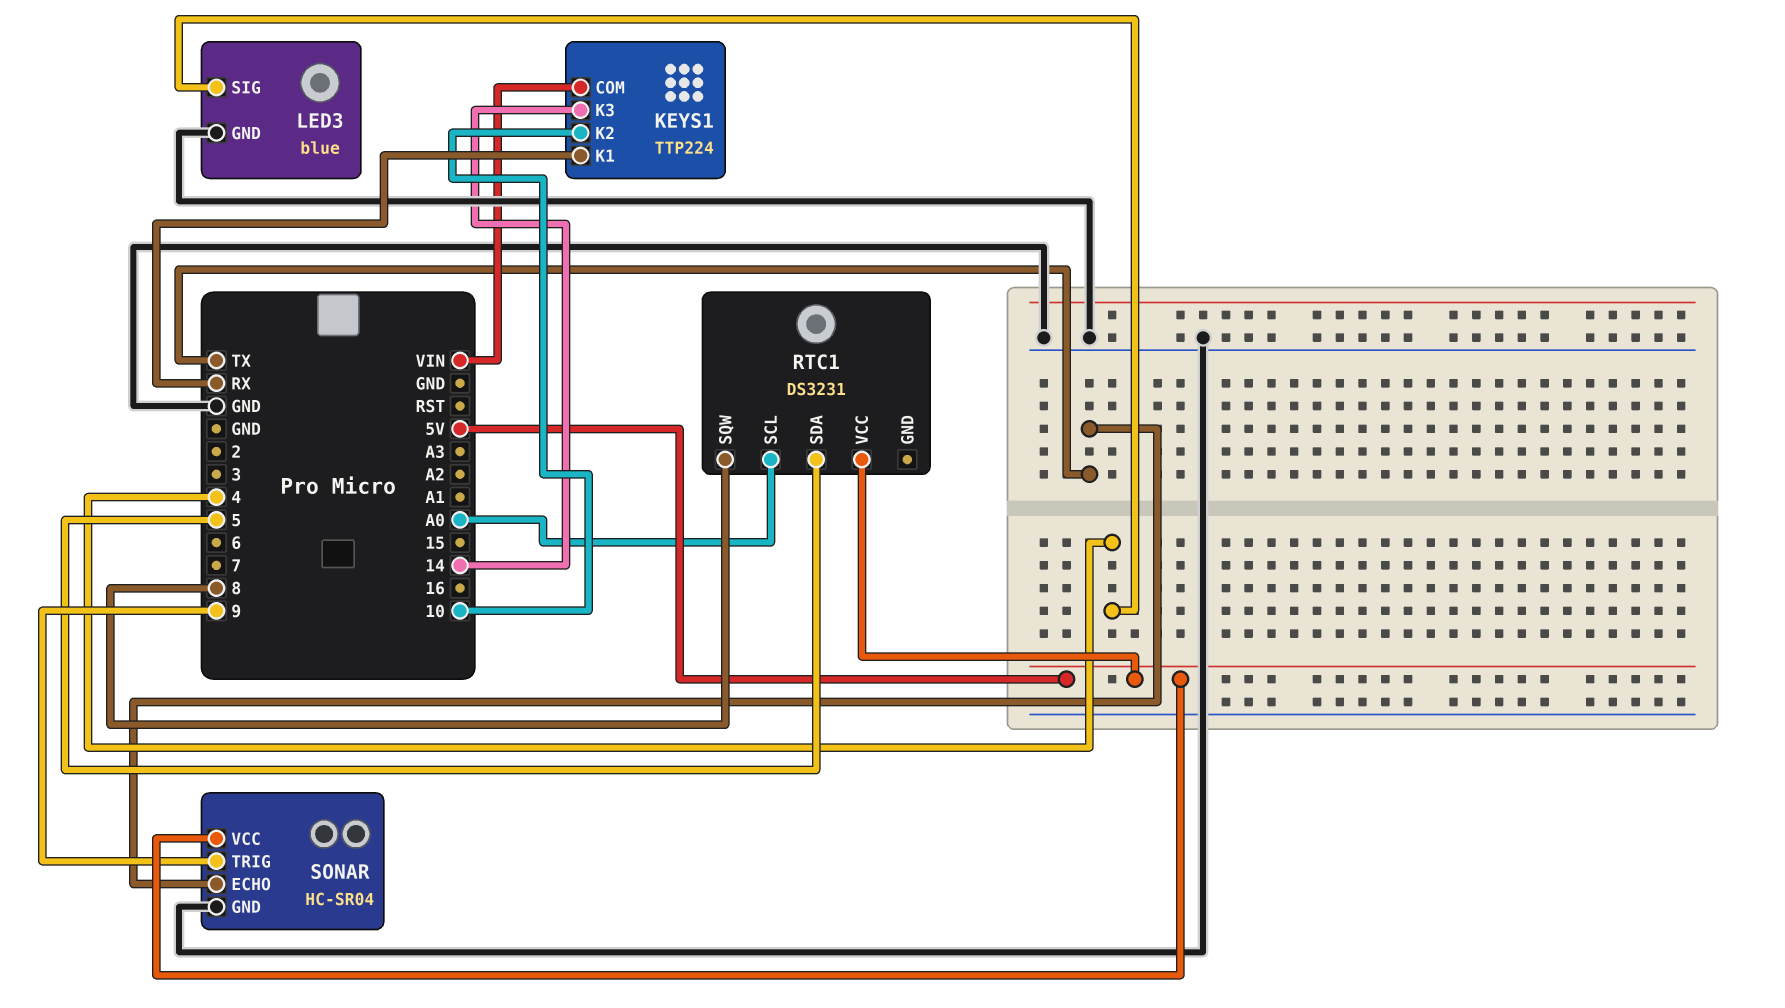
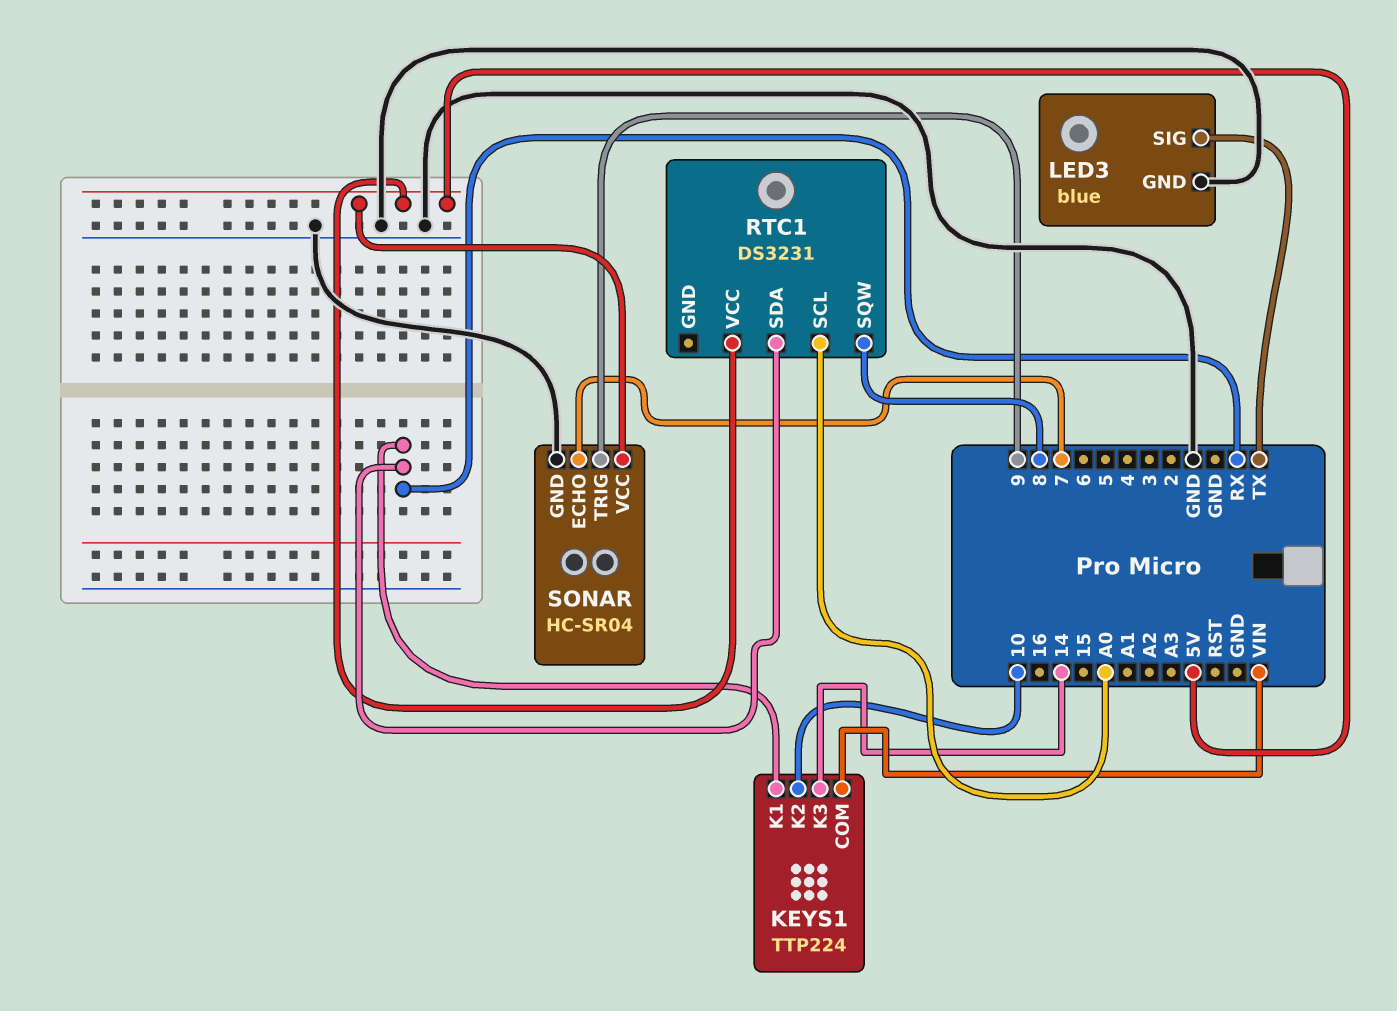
LED3 pin SIG: 4 -> TX
RTC1 pin SDA: 5 -> RX
SONAR pin ECHO: TX -> 7

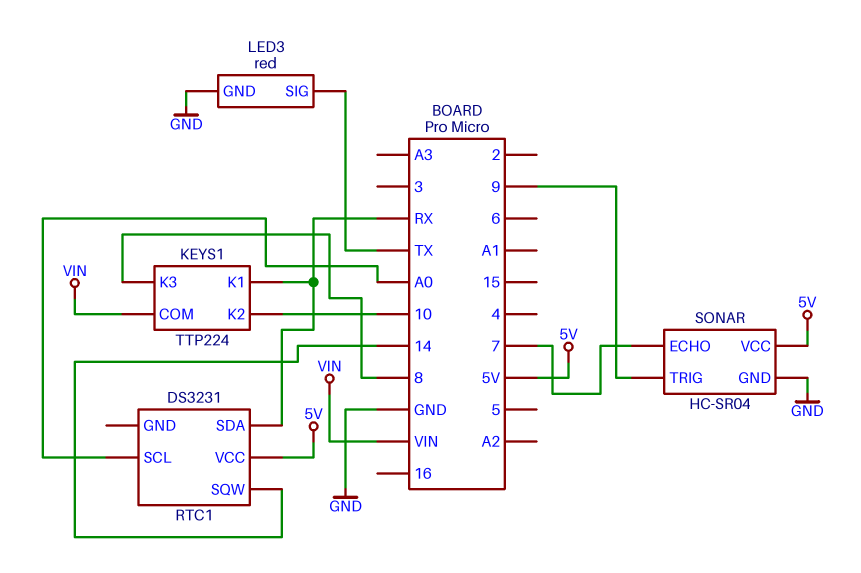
KEYS1 pin K3: 14 -> 8
LED3: blue -> red
RTC1 pin SQW: 8 -> 14

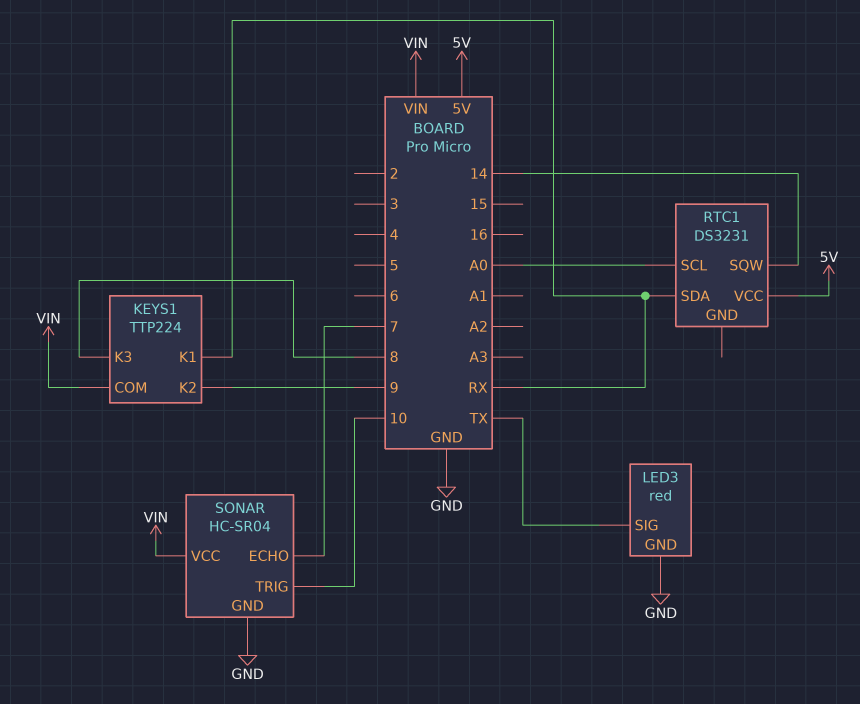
KEYS1 pin K2: 10 -> 9
SONAR pin TRIG: 9 -> 10
SONAR pin VCC: 5V -> VIN

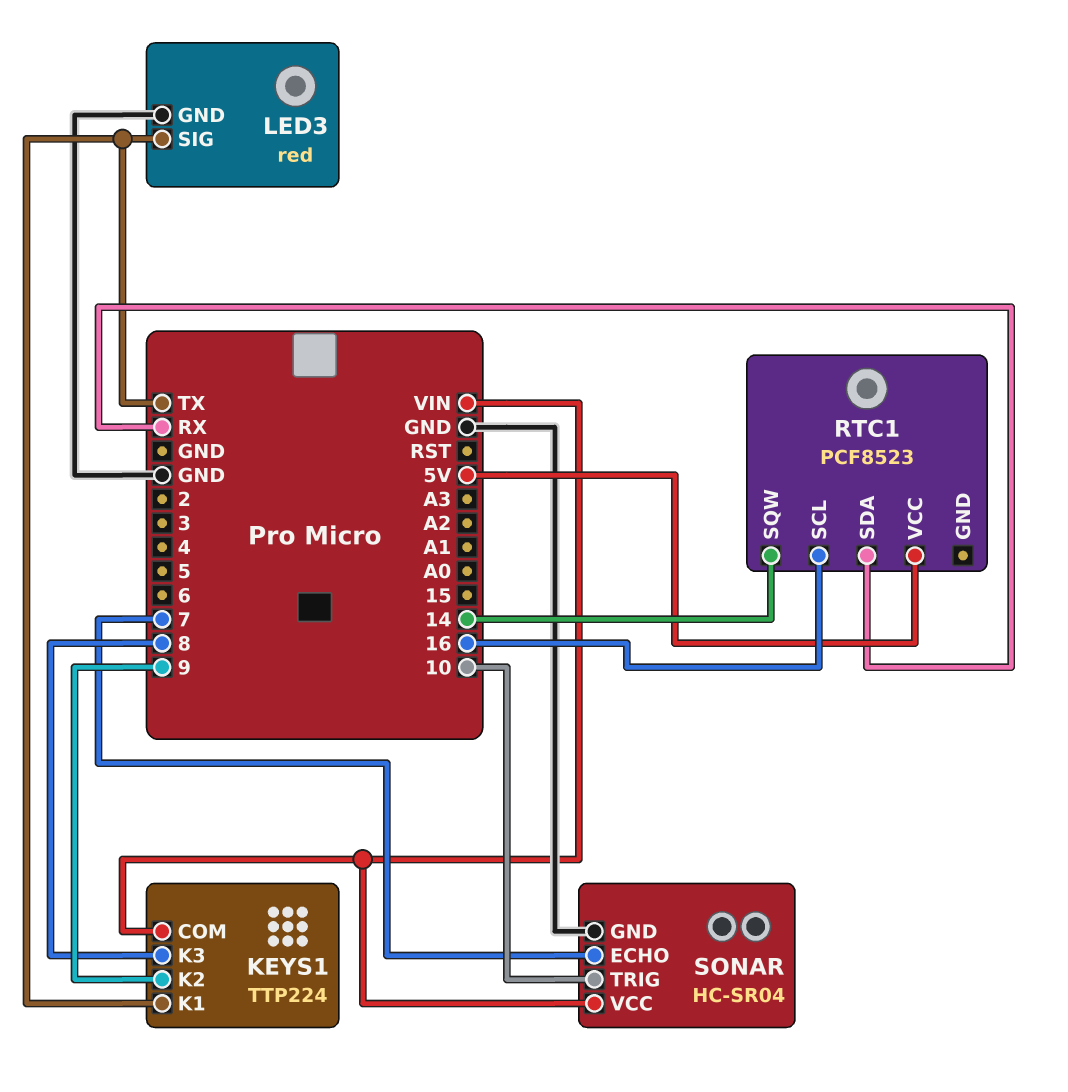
KEYS1 pin K1: RX -> TX
RTC1: DS3231 -> PCF8523
RTC1 pin SCL: A0 -> 16

